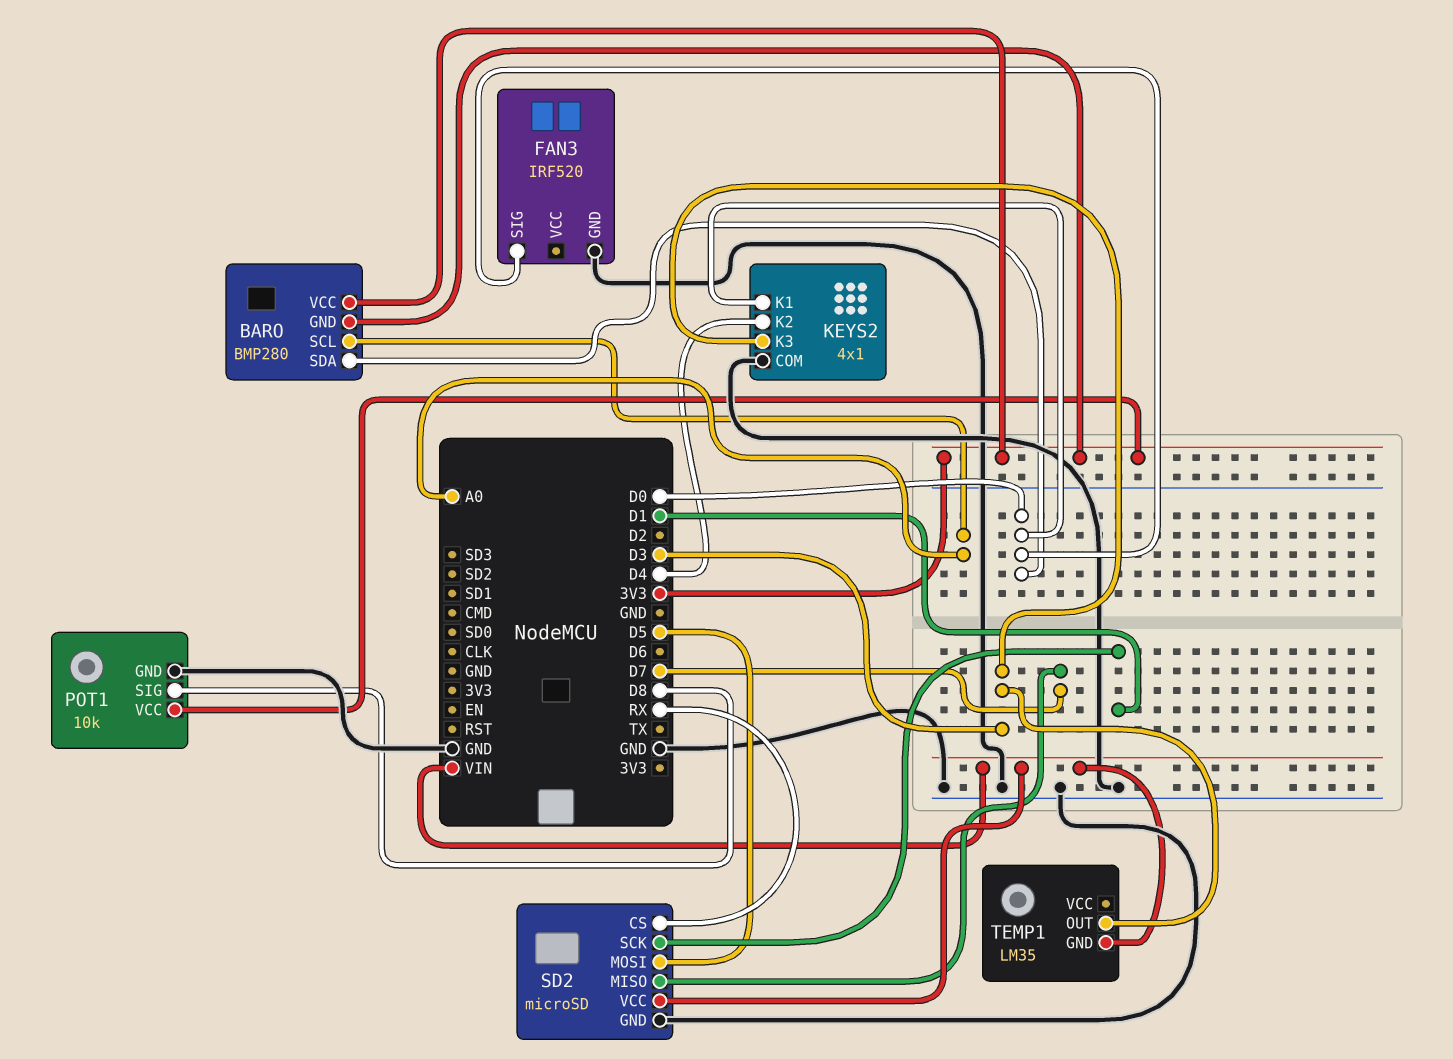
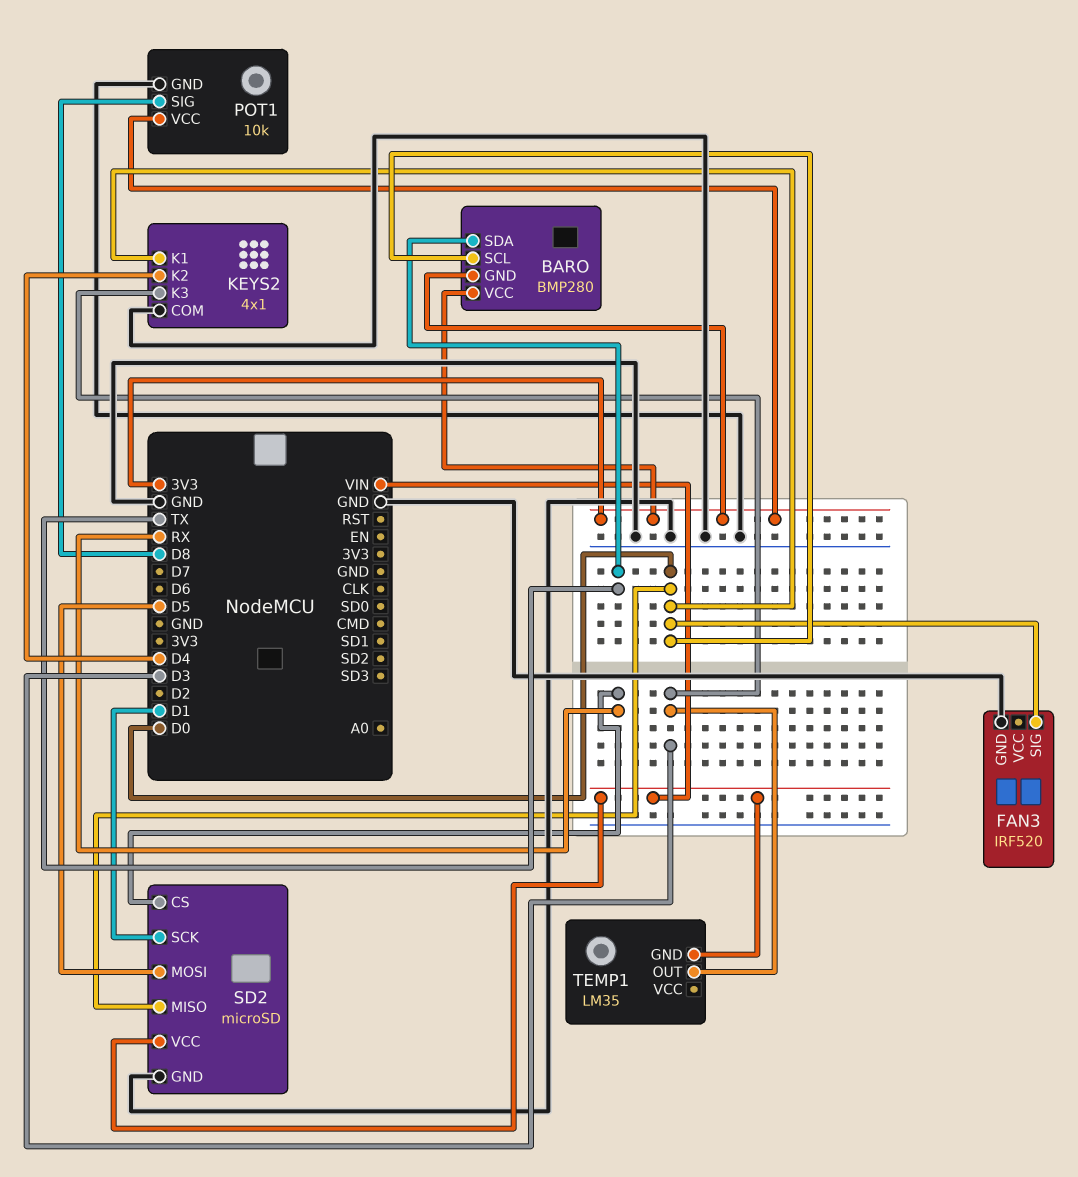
BARO pin SCL: A0 -> D0
BARO pin SDA: D0 -> TX
SD2 pin MISO: D7 -> D0

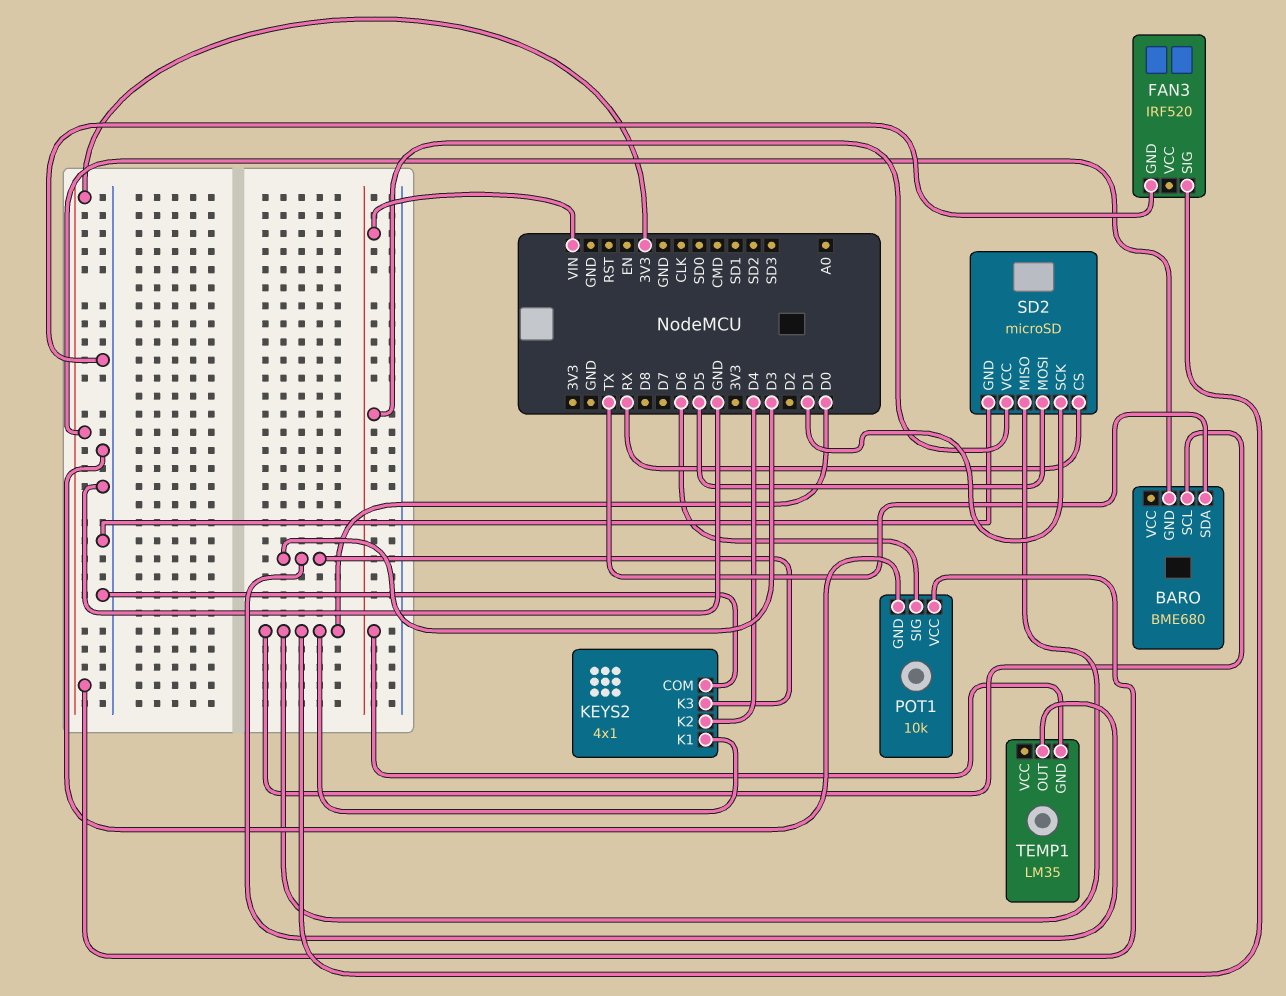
BARO: BMP280 -> BME680
BARO pin VCC: 3V3 -> none
POT1 pin SIG: D8 -> D6

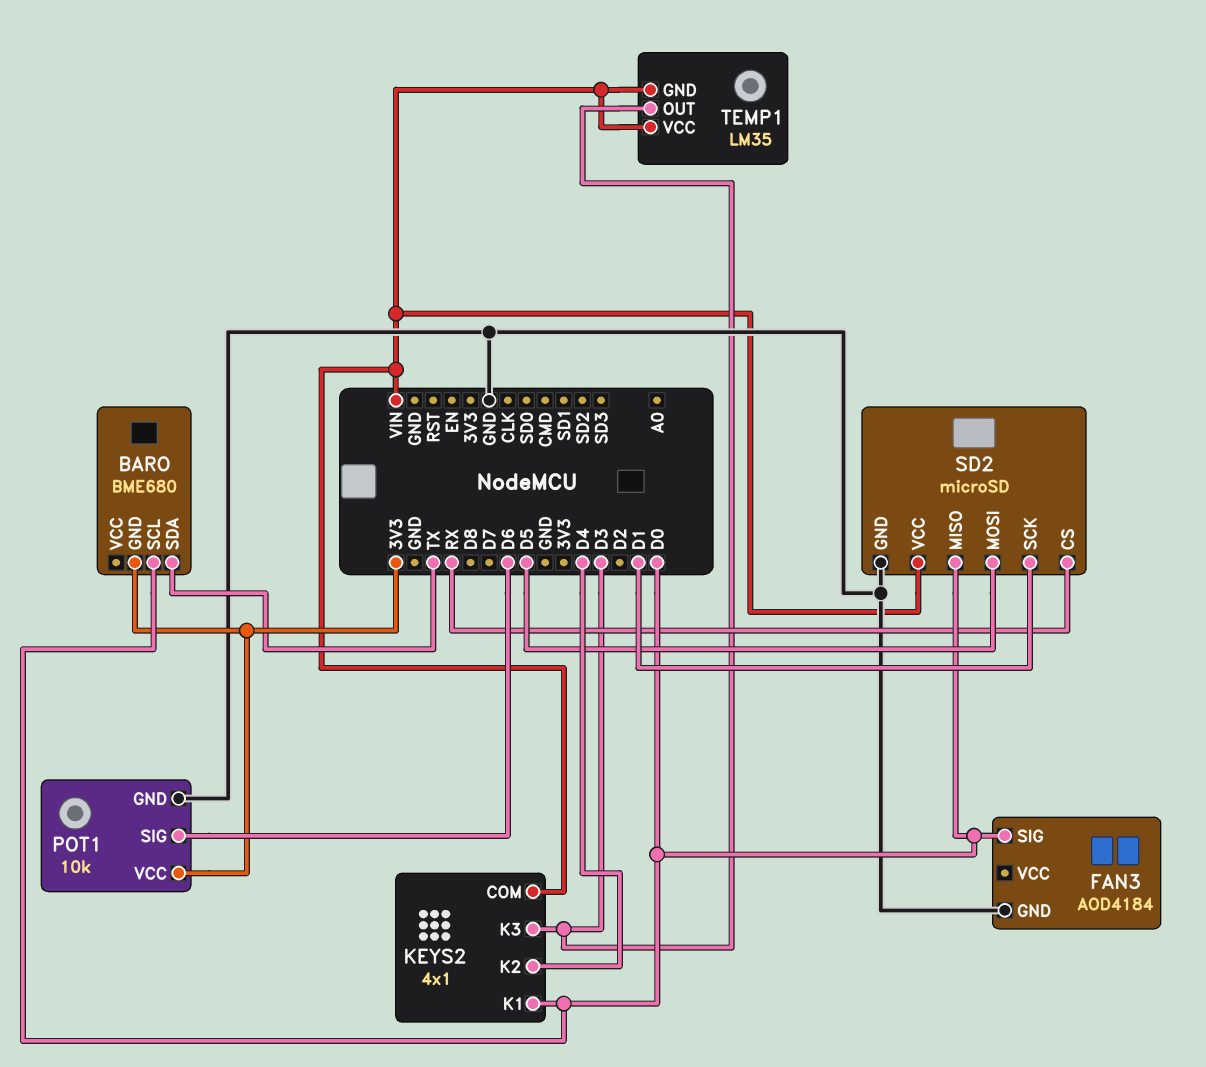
FAN3: IRF520 -> AOD4184
KEYS2 pin COM: GND -> VIN
TEMP1 pin VCC: none -> VIN

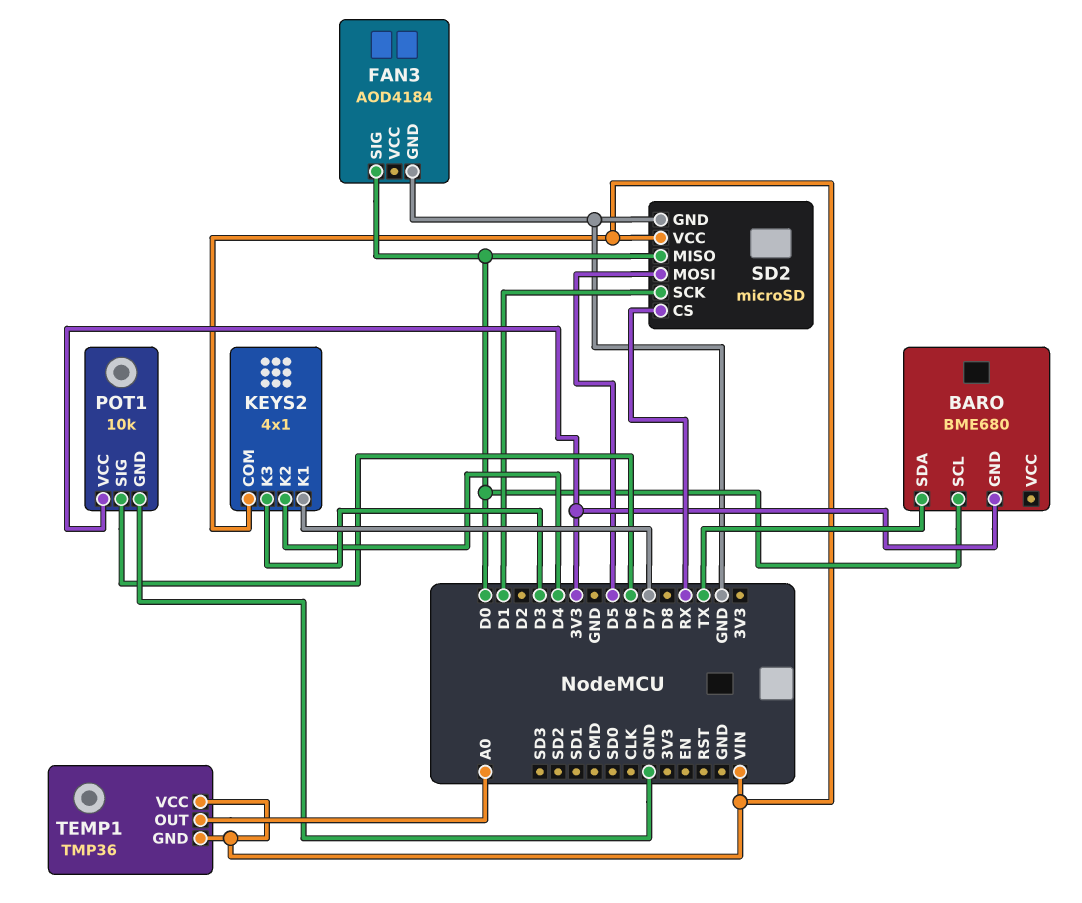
KEYS2 pin K1: D0 -> D7
TEMP1: LM35 -> TMP36
TEMP1 pin OUT: D3 -> A0

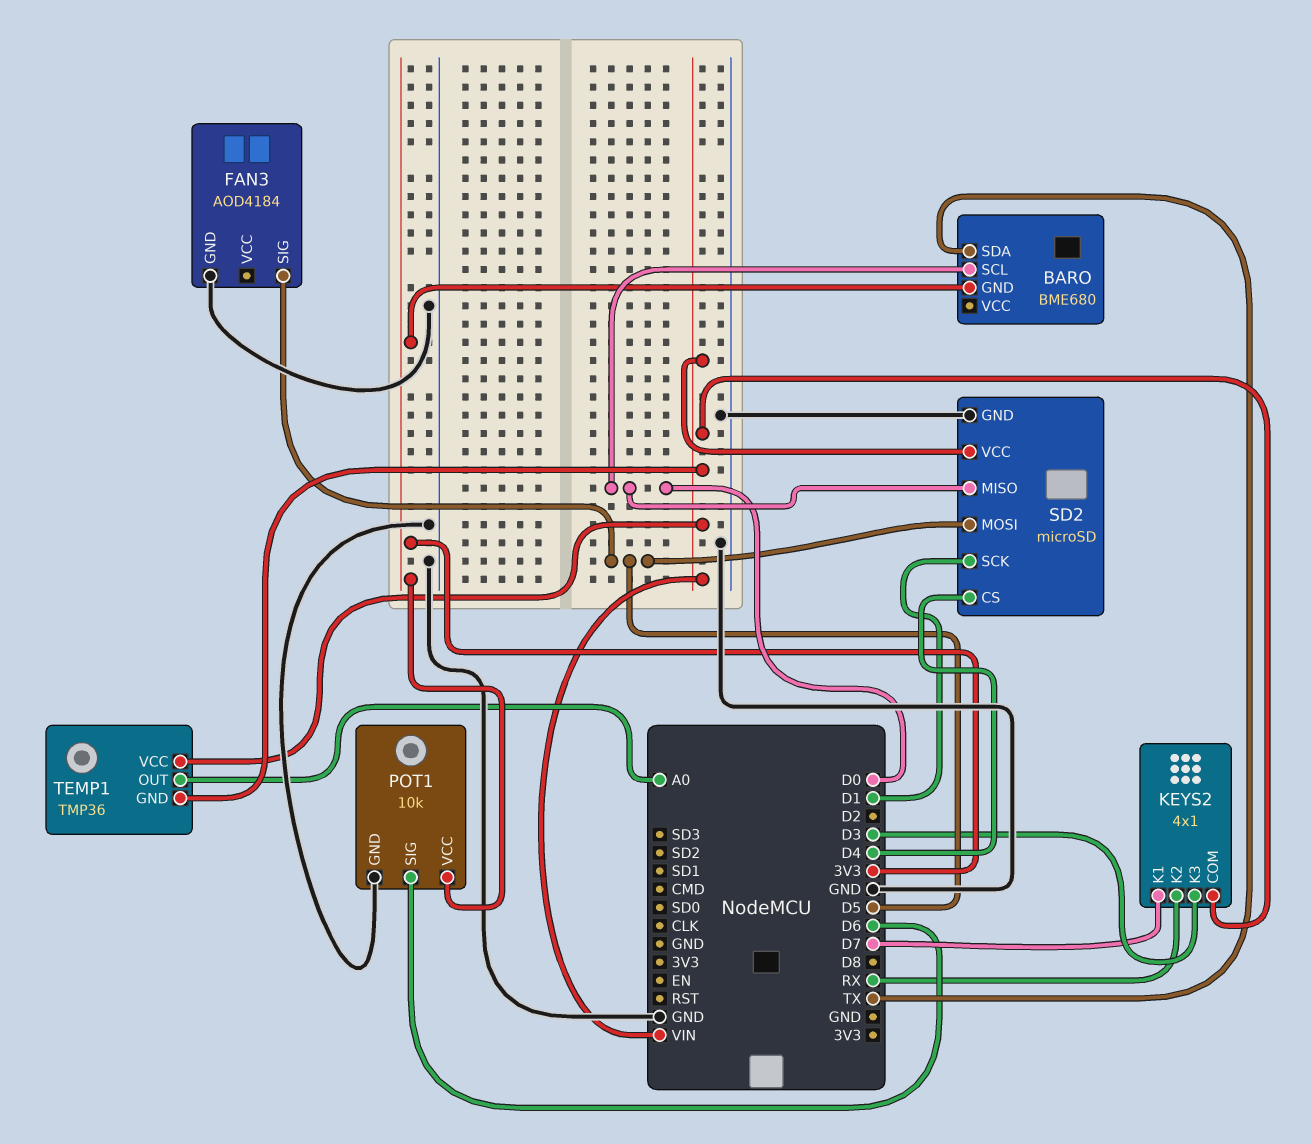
FAN3 pin SIG: D0 -> D5
KEYS2 pin K2: D4 -> RX
SD2 pin CS: RX -> D4

